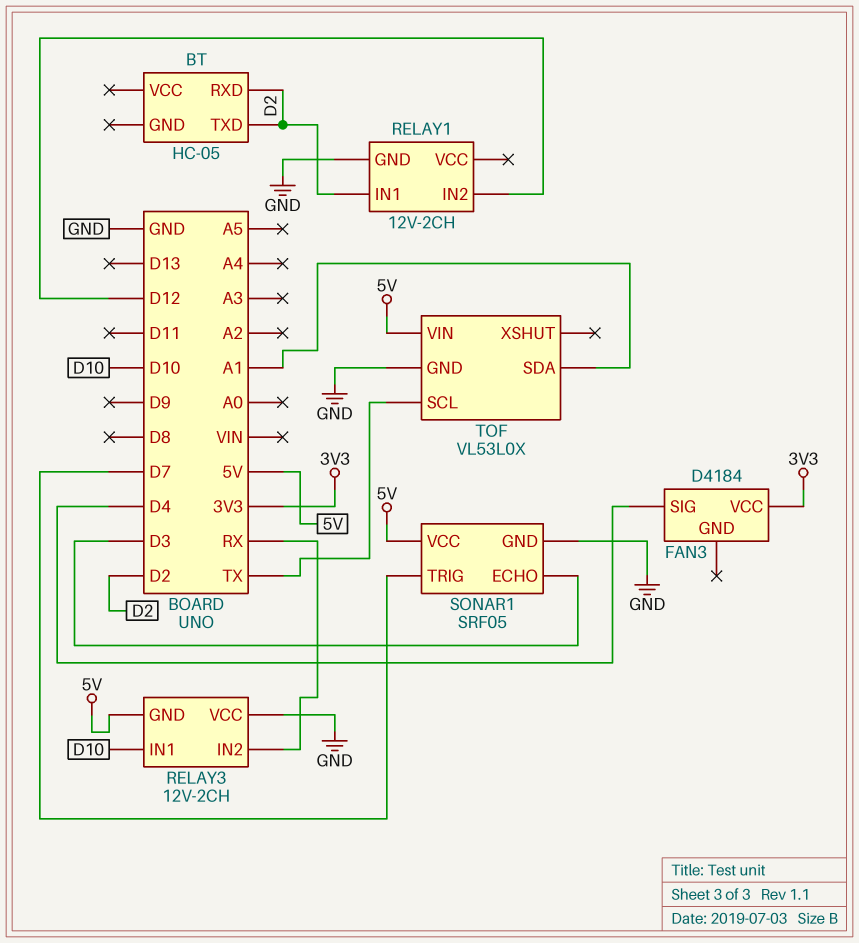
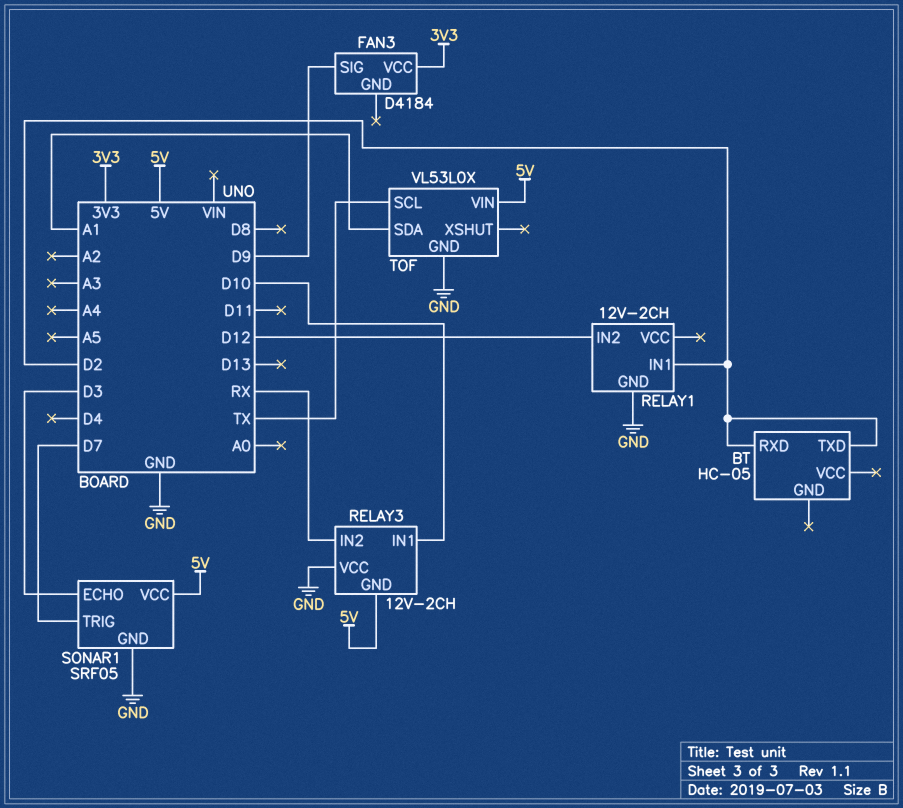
FAN3 pin SIG: D4 -> D9

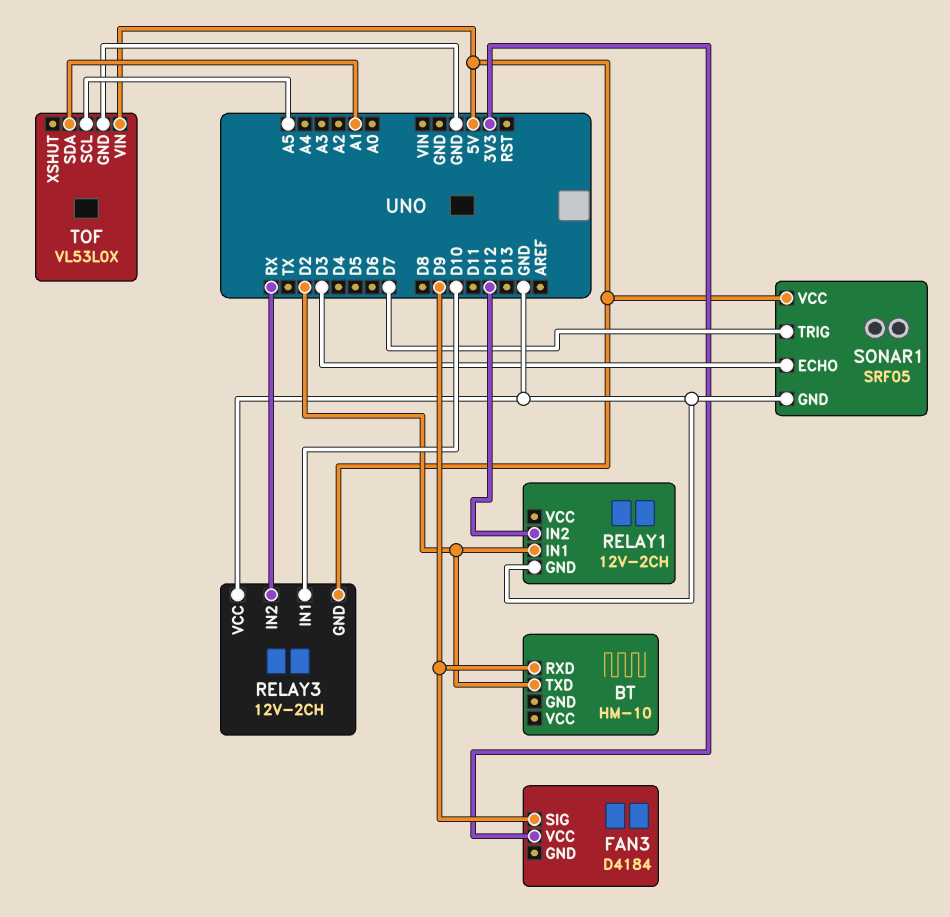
BT: HC-05 -> HM-10
BT pin RXD: D2 -> D9
TOF pin SCL: TX -> A5

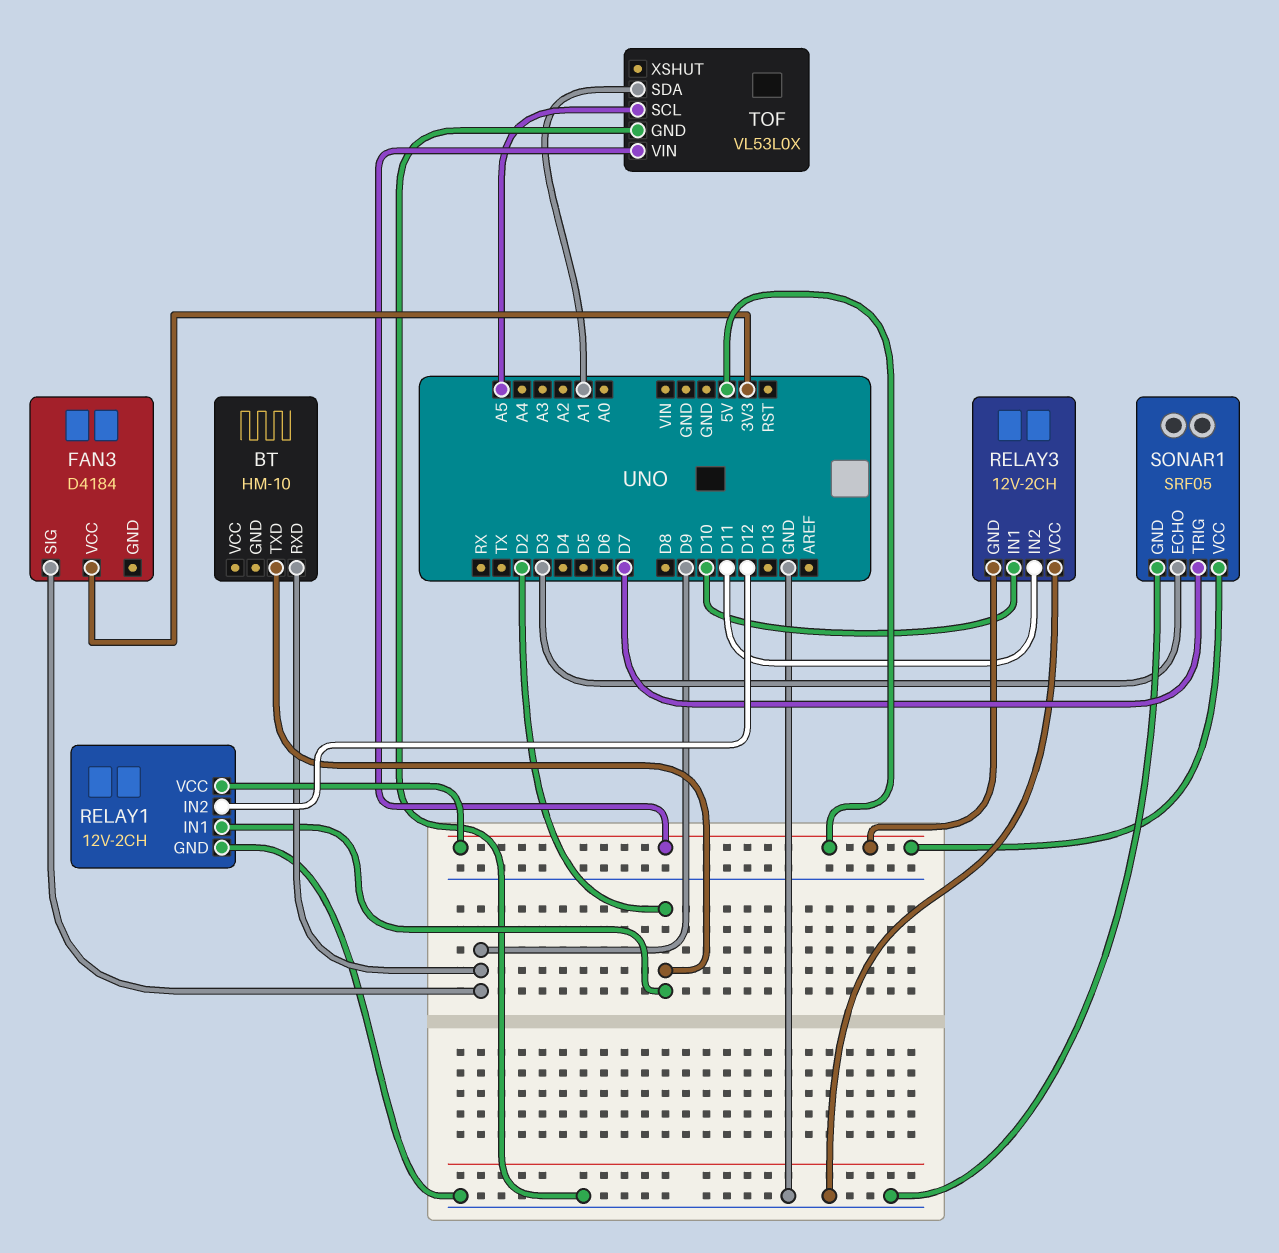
RELAY1 pin VCC: none -> 5V
RELAY3 pin IN2: RX -> D11

